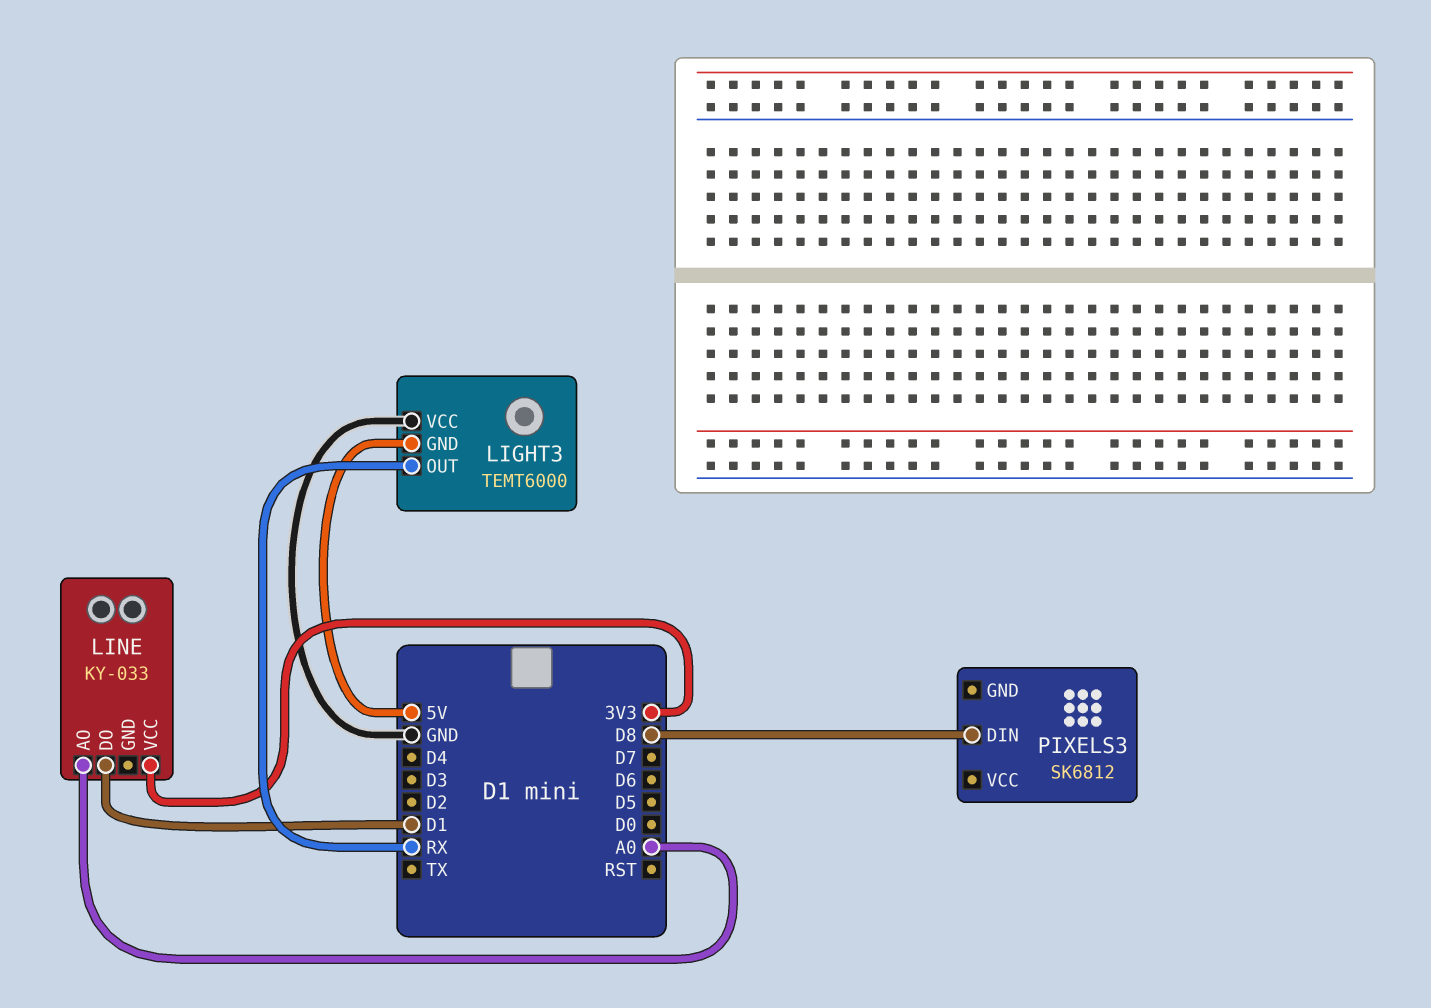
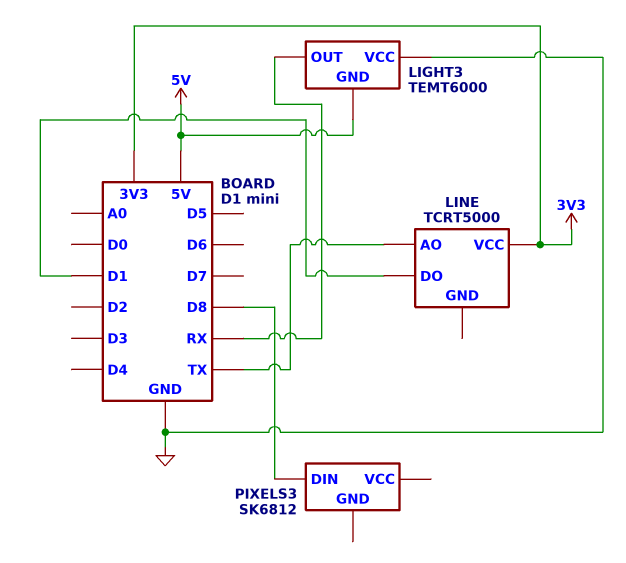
LINE: KY-033 -> TCRT5000
LINE pin AO: A0 -> TX

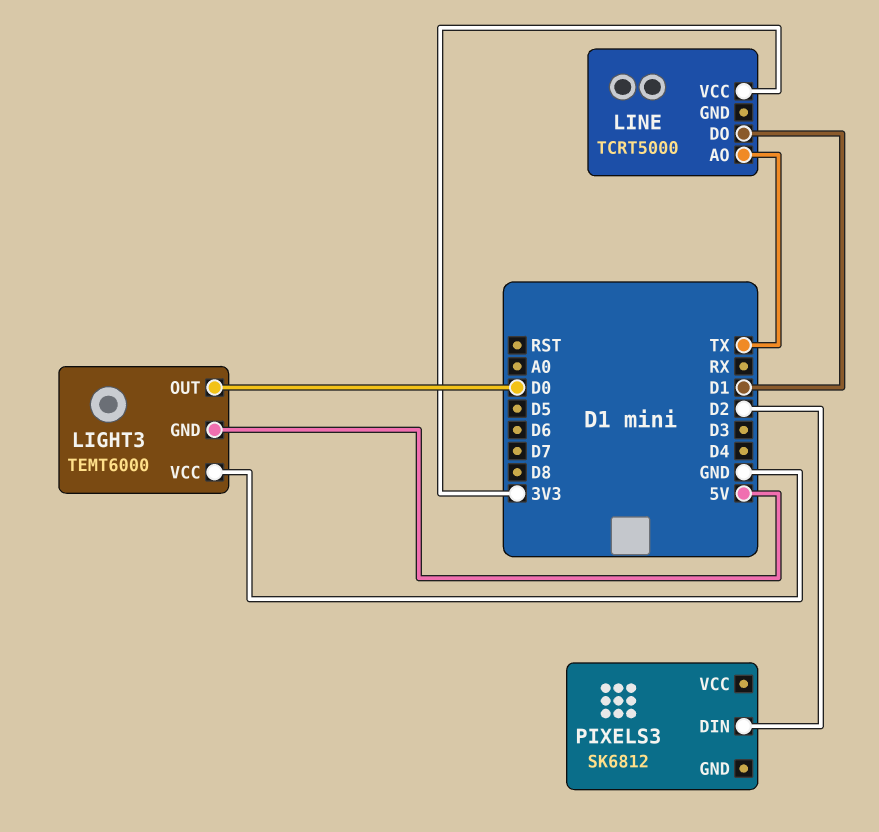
LIGHT3 pin OUT: RX -> D0
PIXELS3 pin DIN: D8 -> D2

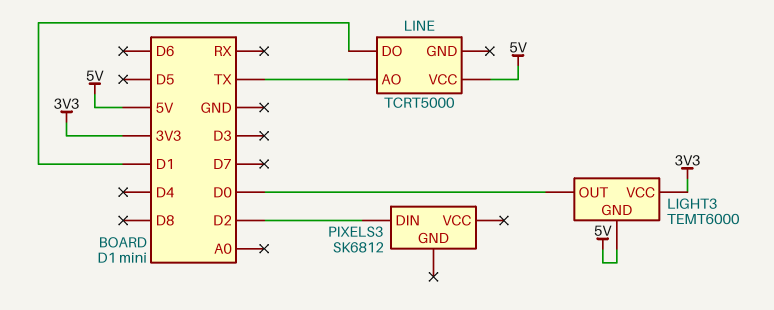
LIGHT3 pin VCC: GND -> 3V3
LINE pin VCC: 3V3 -> 5V

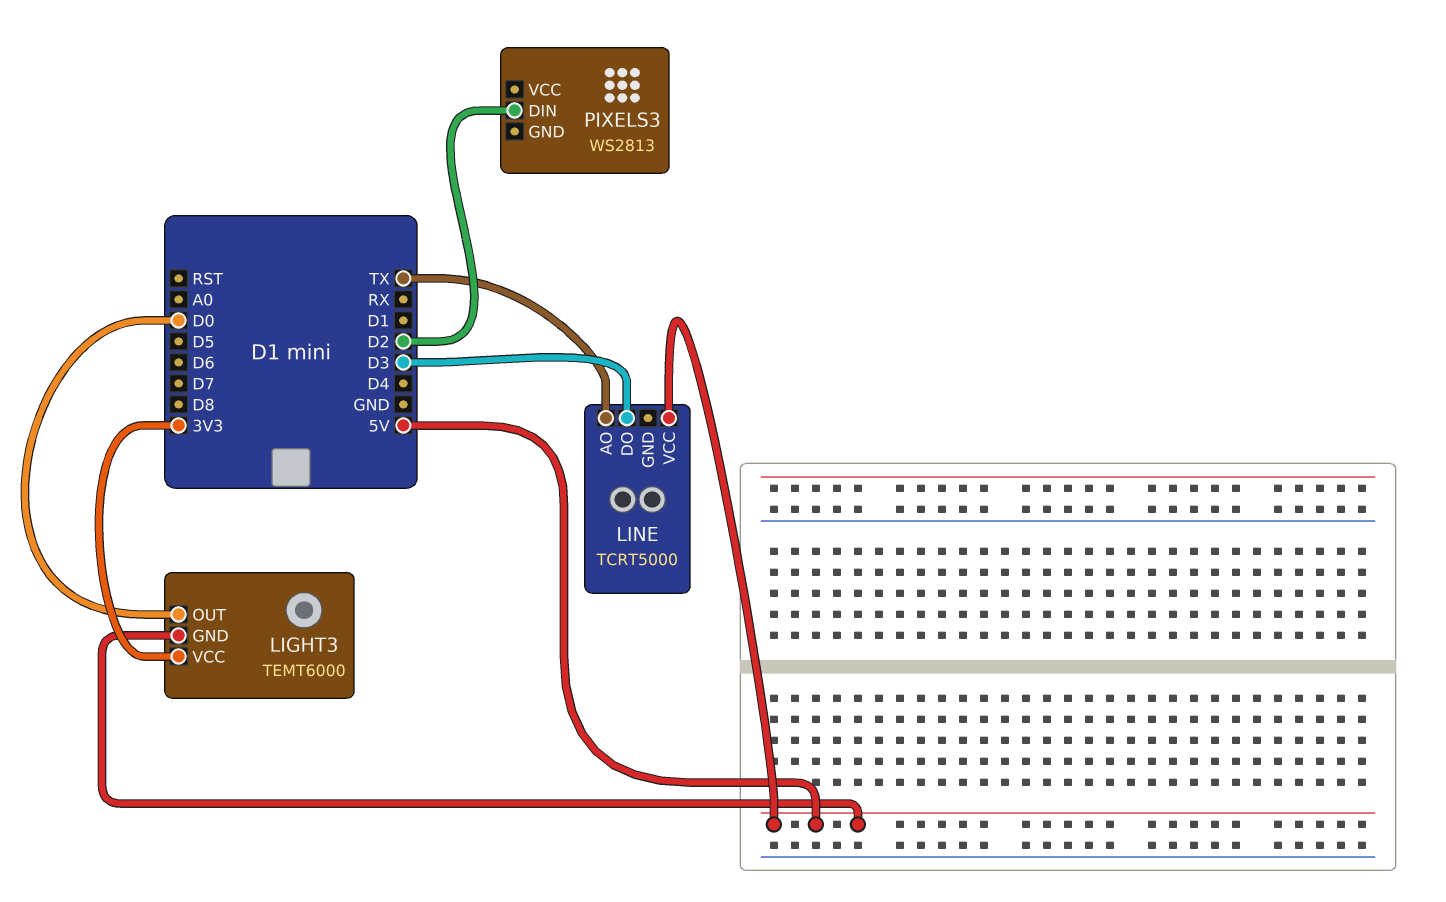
LINE pin DO: D1 -> D3
PIXELS3: SK6812 -> WS2813

